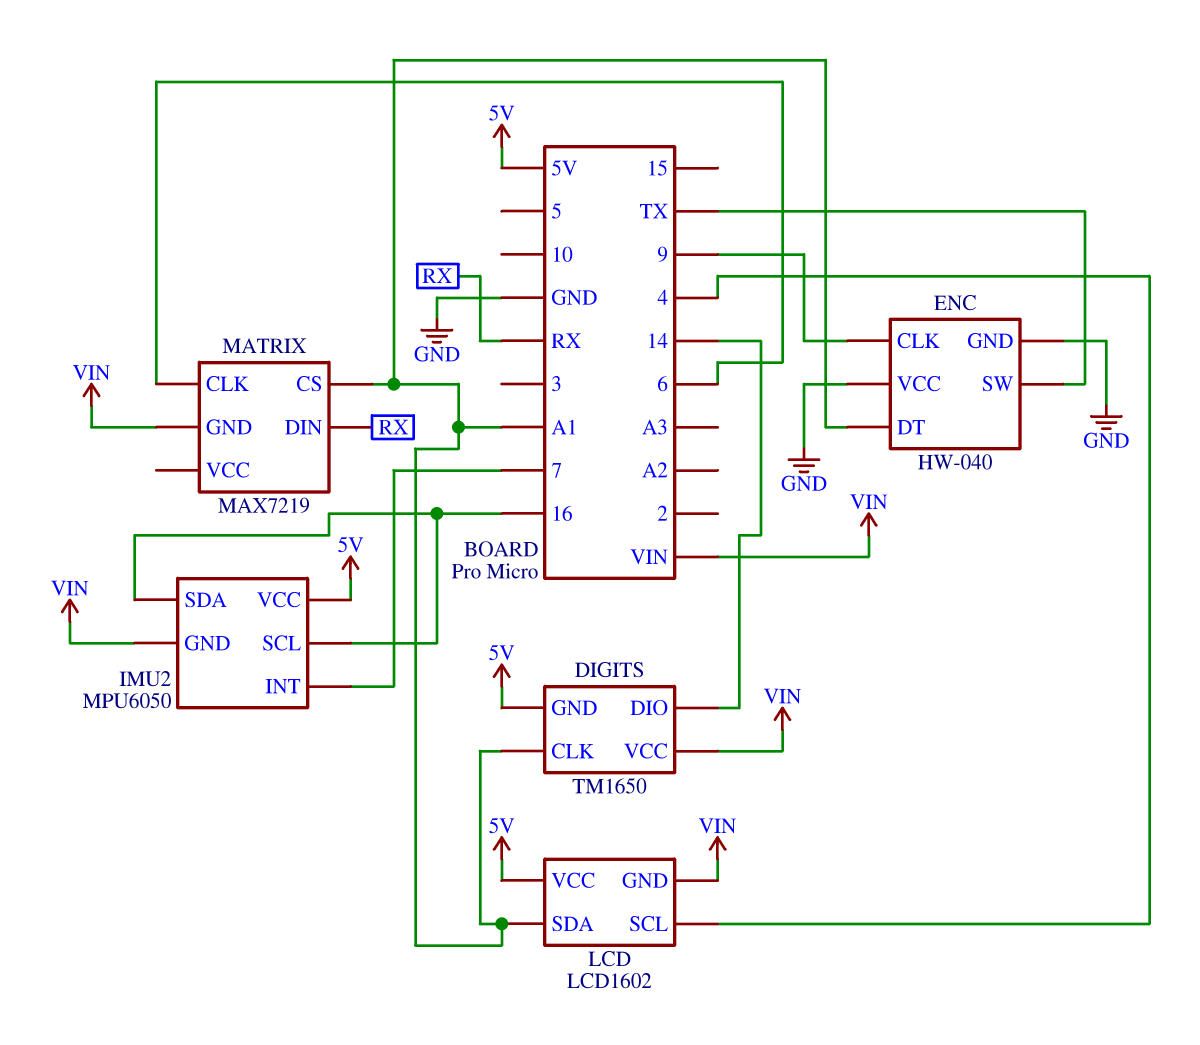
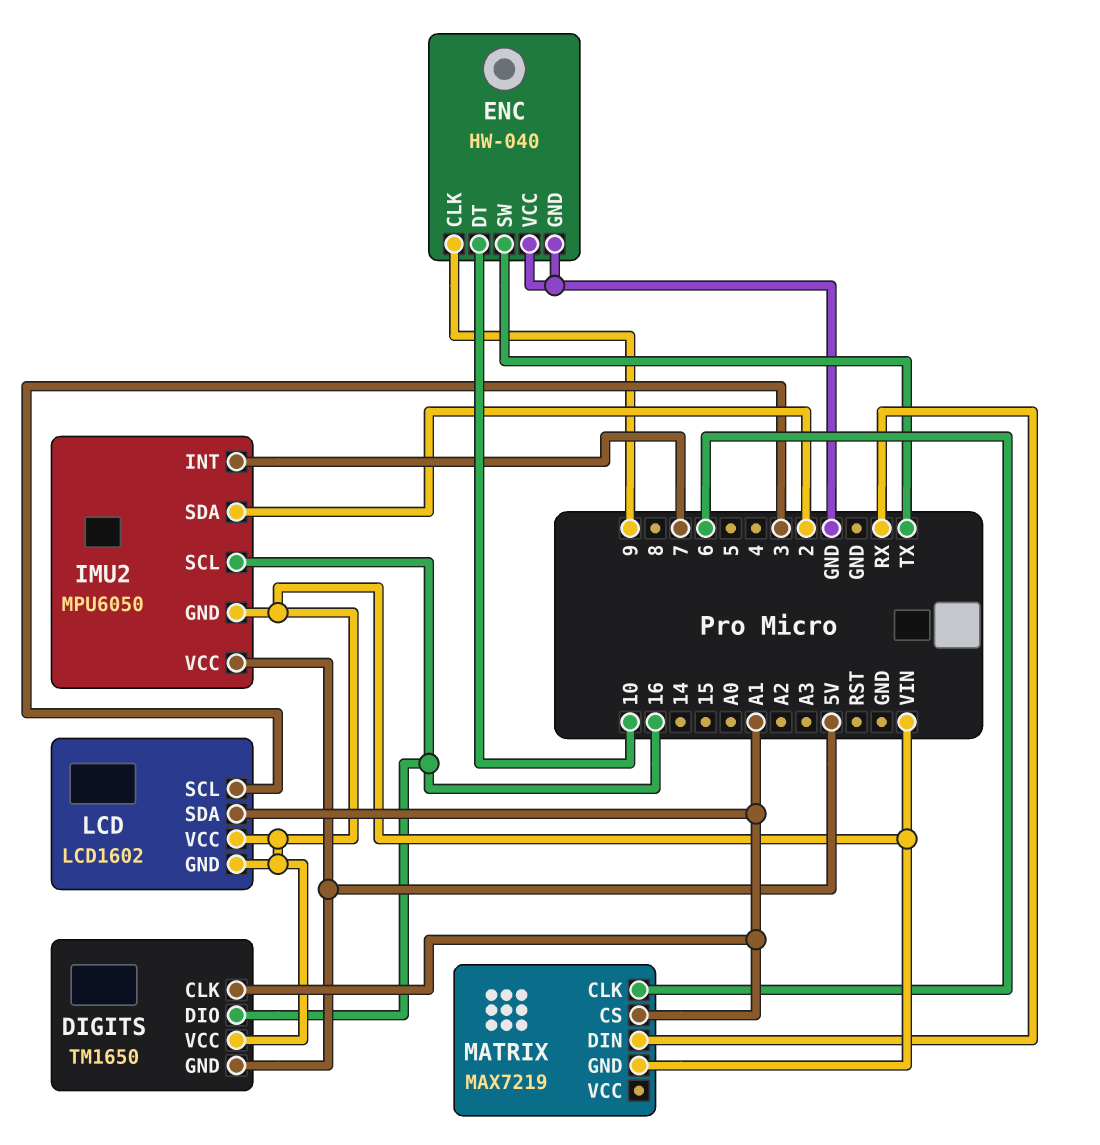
DIGITS pin DIO: 14 -> 16
ENC pin DT: A1 -> 10
IMU2 pin SDA: 16 -> 2
LCD pin SCL: 4 -> 3
LCD pin VCC: 5V -> VIN

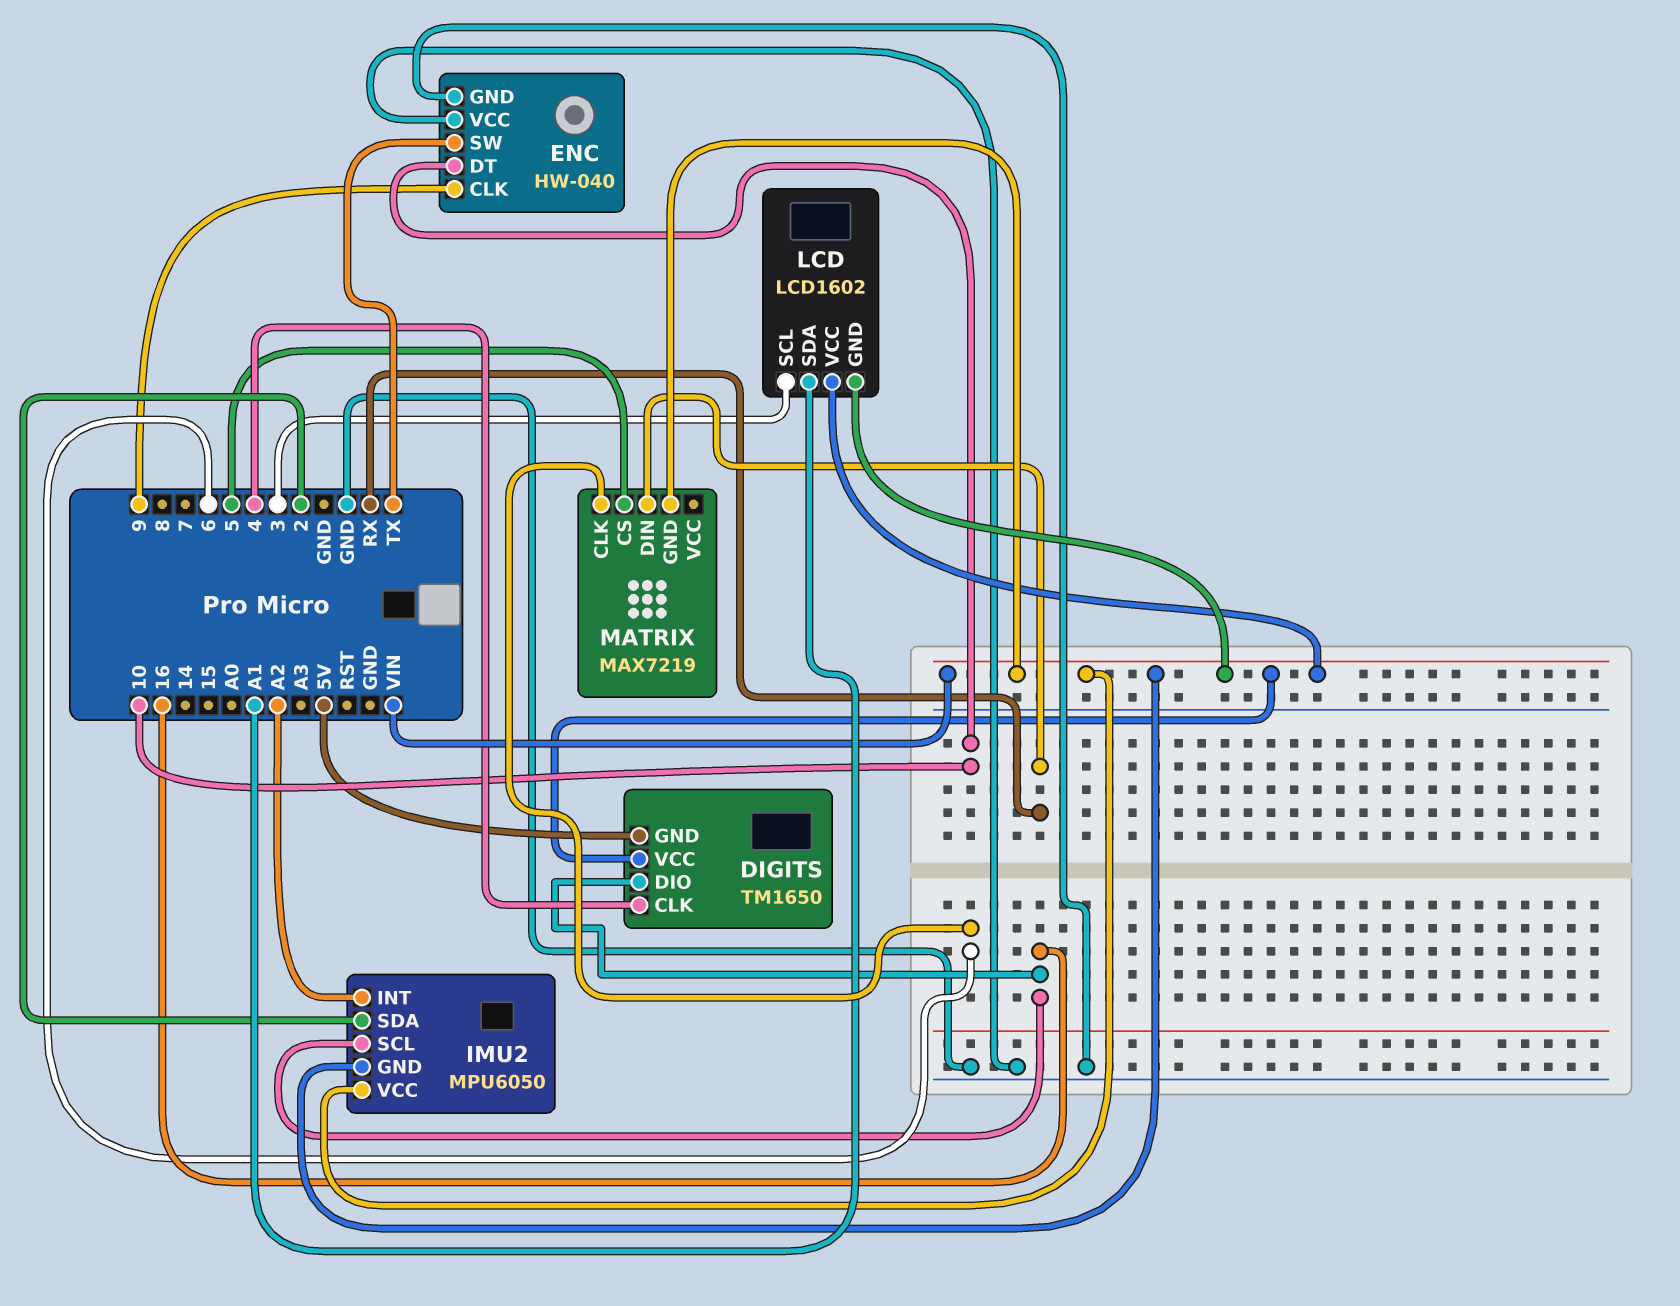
DIGITS pin CLK: A1 -> 4
IMU2 pin INT: 7 -> A2
IMU2 pin VCC: 5V -> VIN
MATRIX pin CS: A1 -> 5

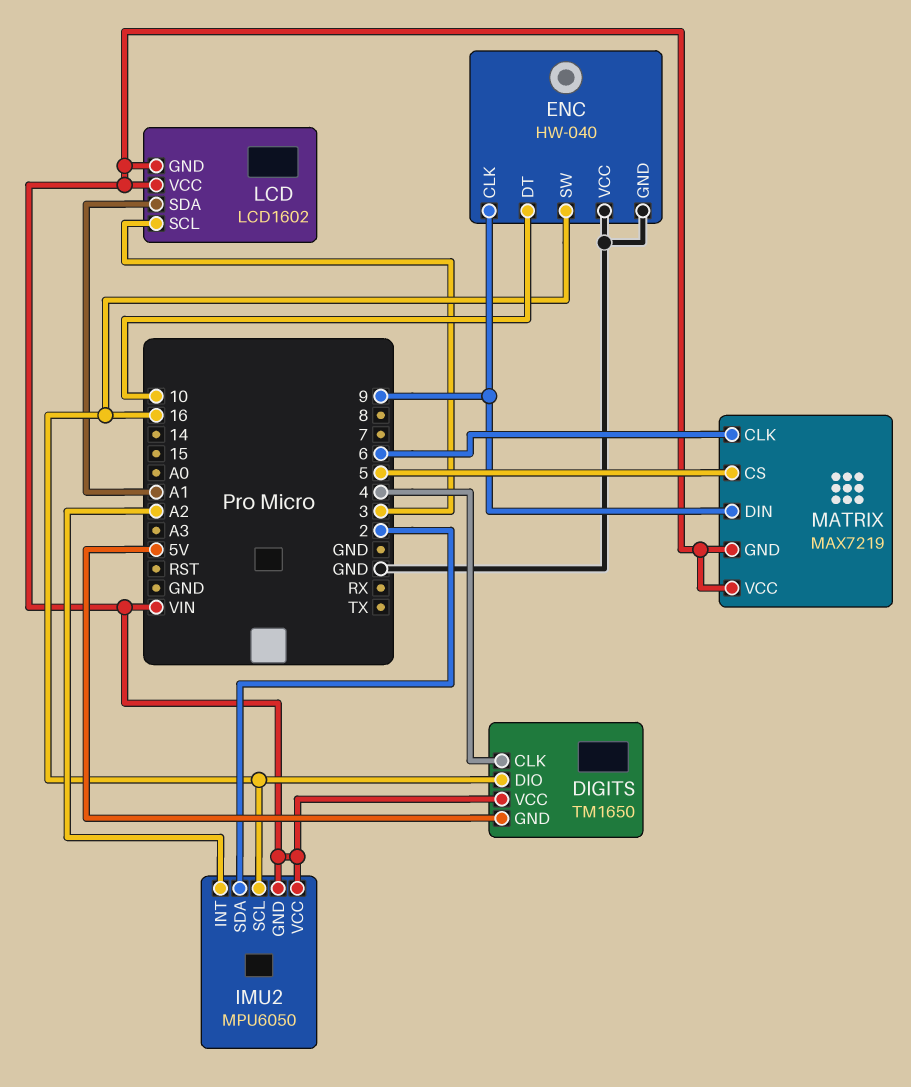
ENC pin SW: TX -> 16
MATRIX pin DIN: RX -> 9
MATRIX pin VCC: none -> VIN

